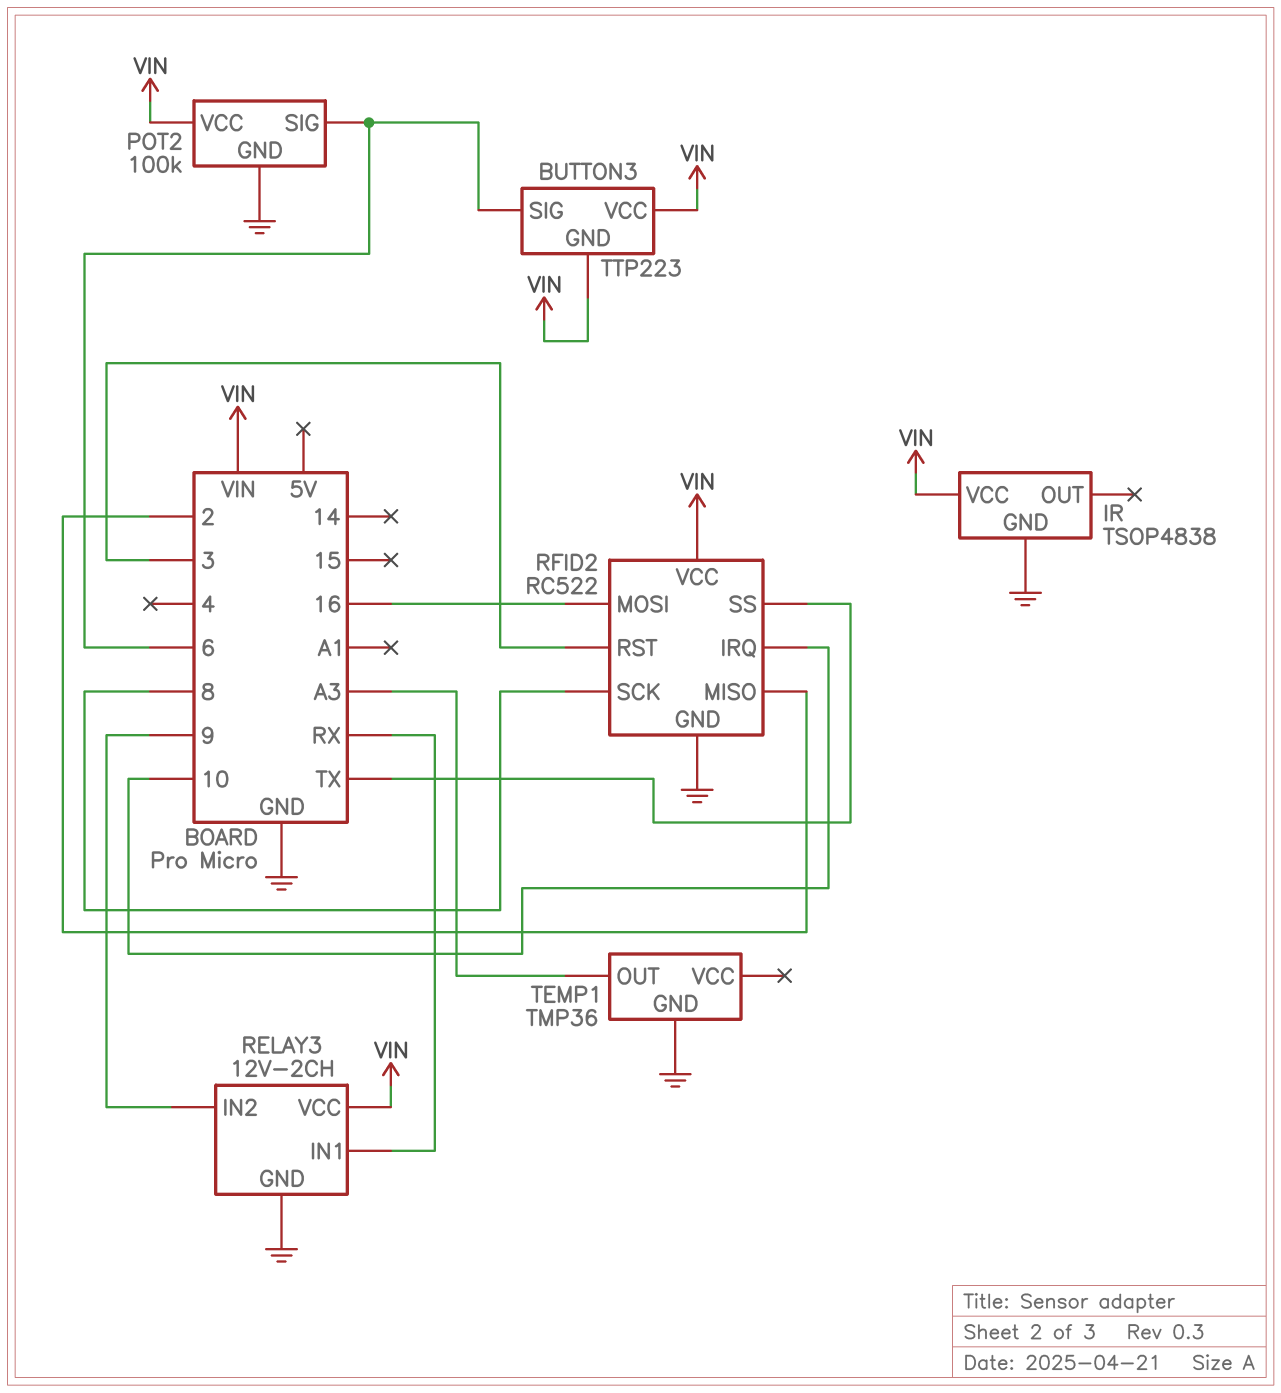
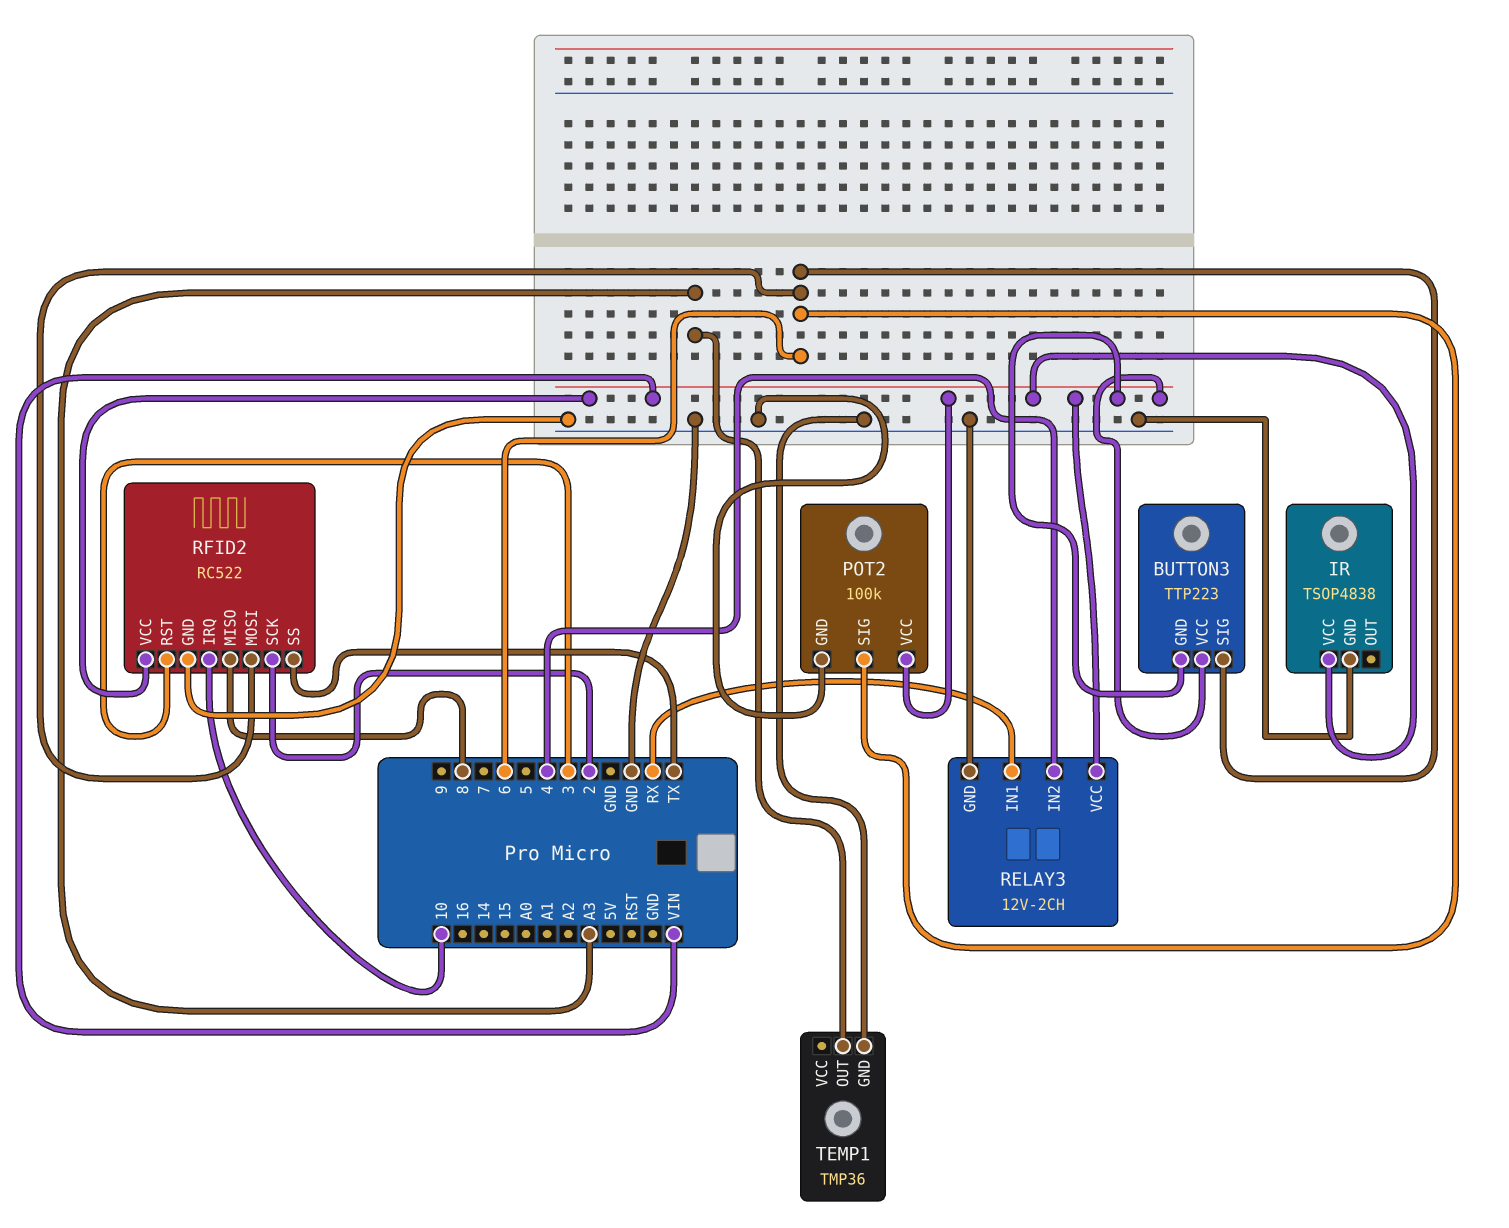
RELAY3 pin IN2: 9 -> 4
RFID2 pin MISO: 2 -> 8
RFID2 pin MOSI: 16 -> 6
RFID2 pin SCK: 8 -> 2

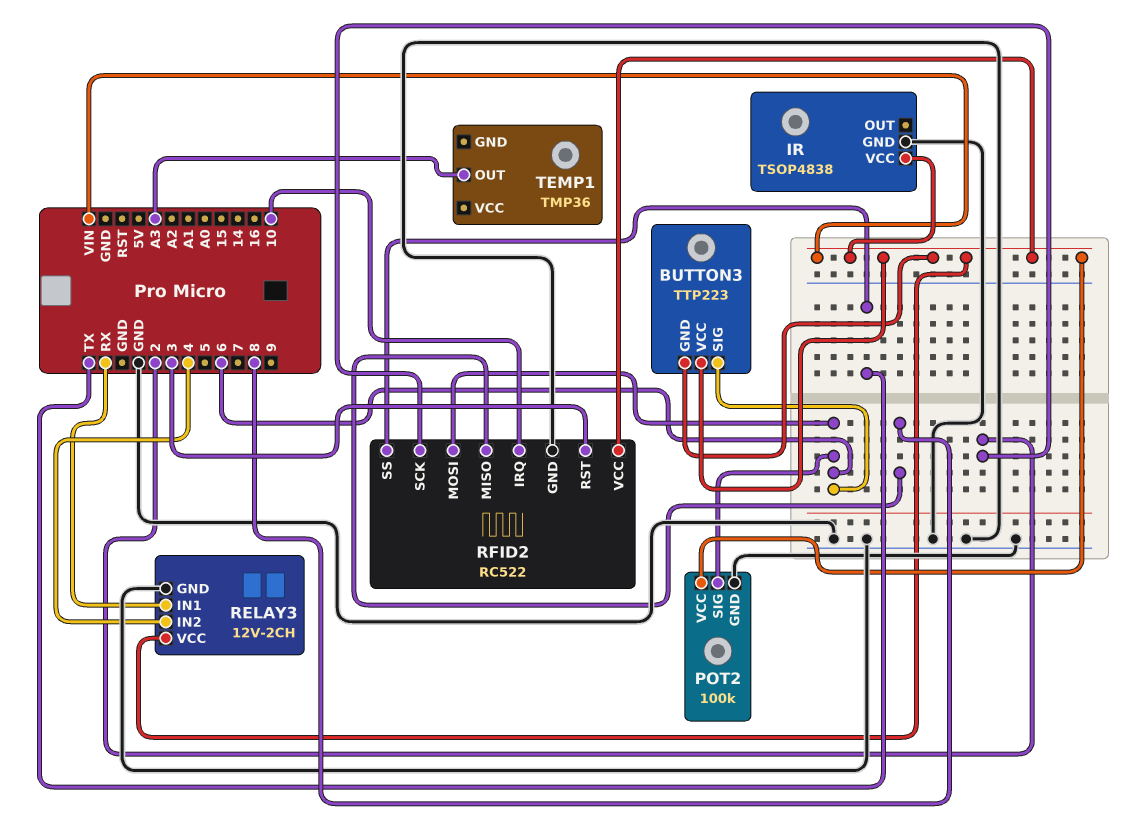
TEMP1 pin GND: GND -> none

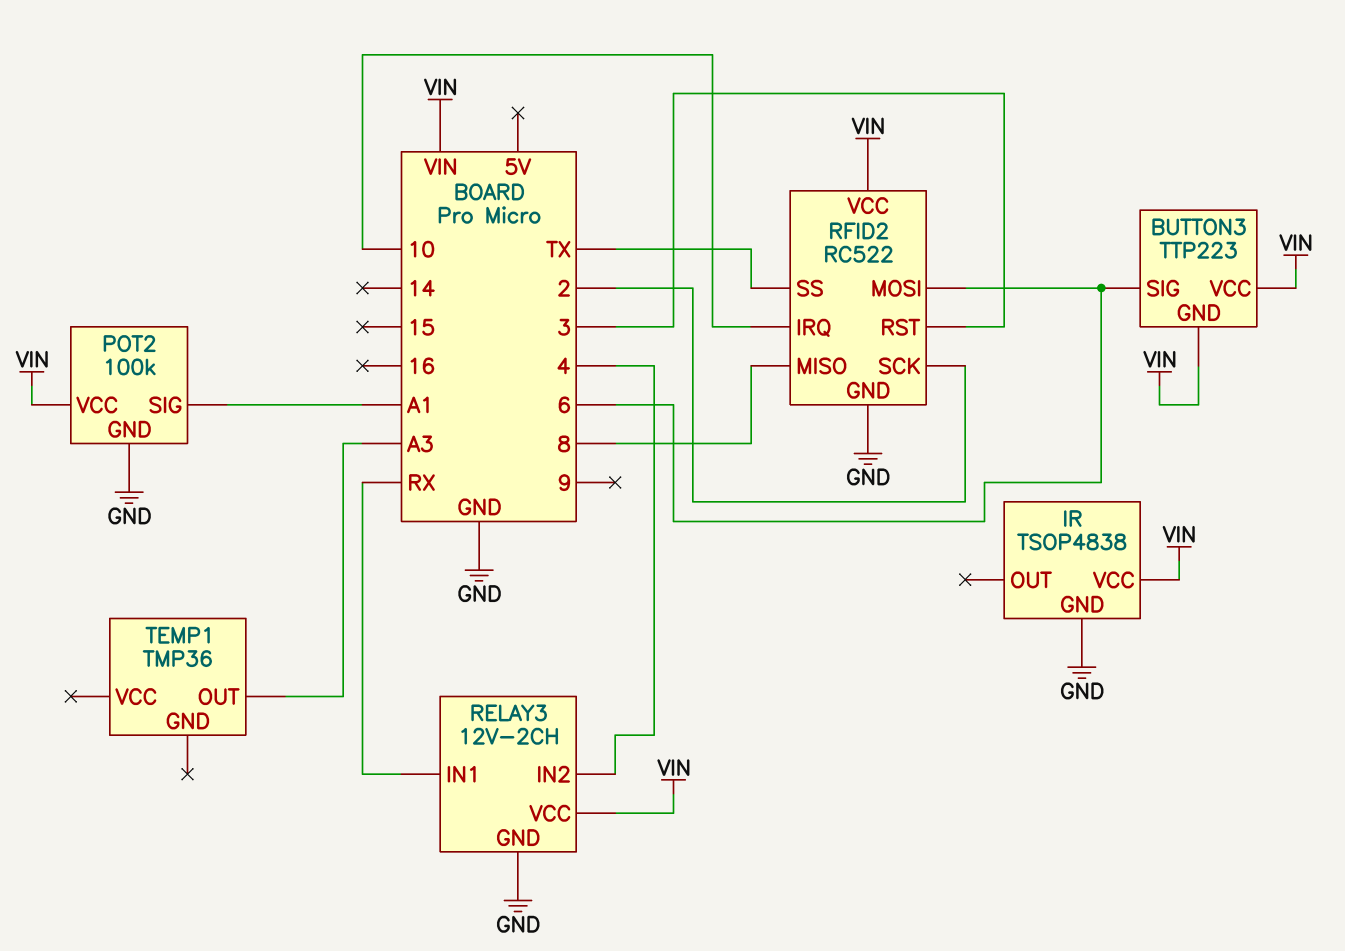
POT2 pin SIG: 6 -> A1

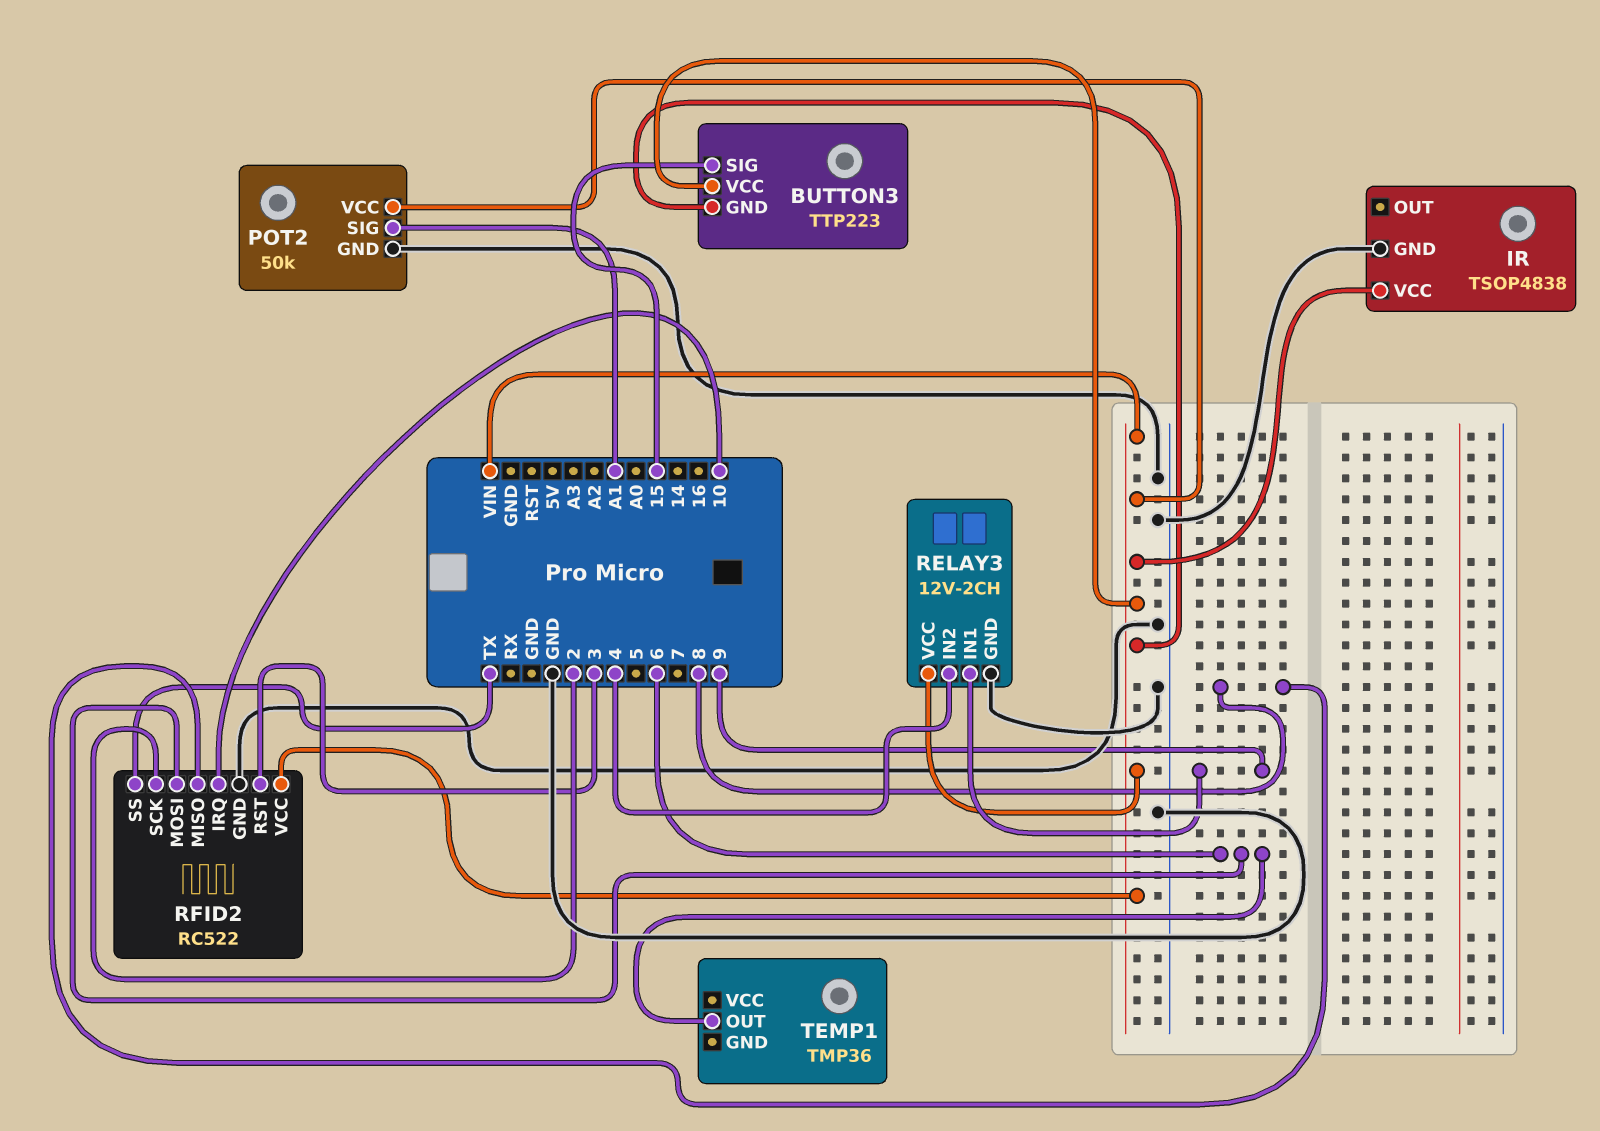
BUTTON3 pin SIG: 6 -> 15
POT2: 100k -> 50k
RELAY3 pin IN1: RX -> 9
TEMP1 pin OUT: A3 -> 6

